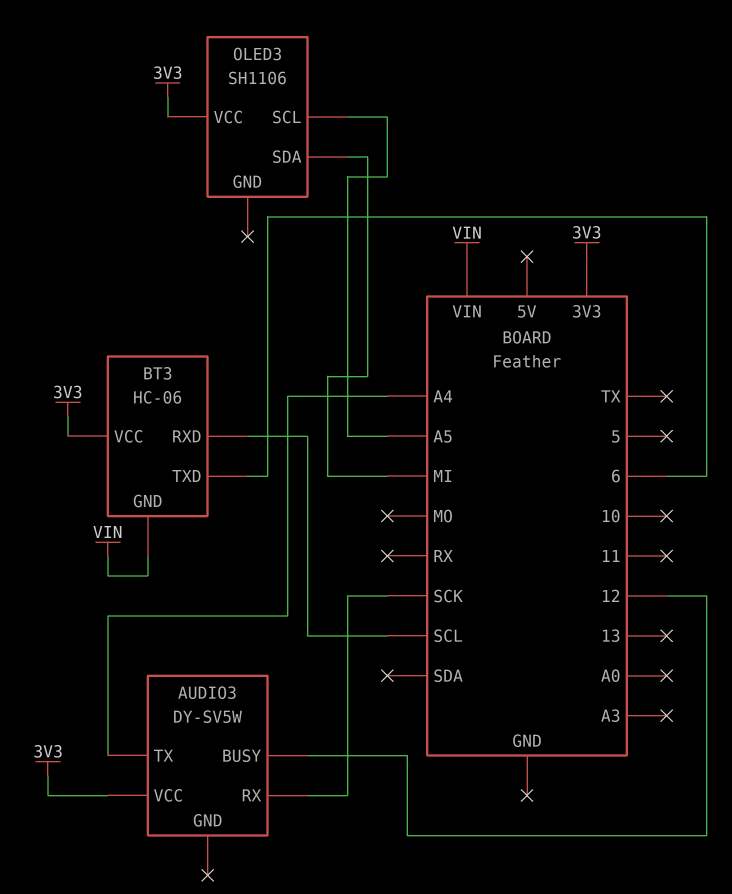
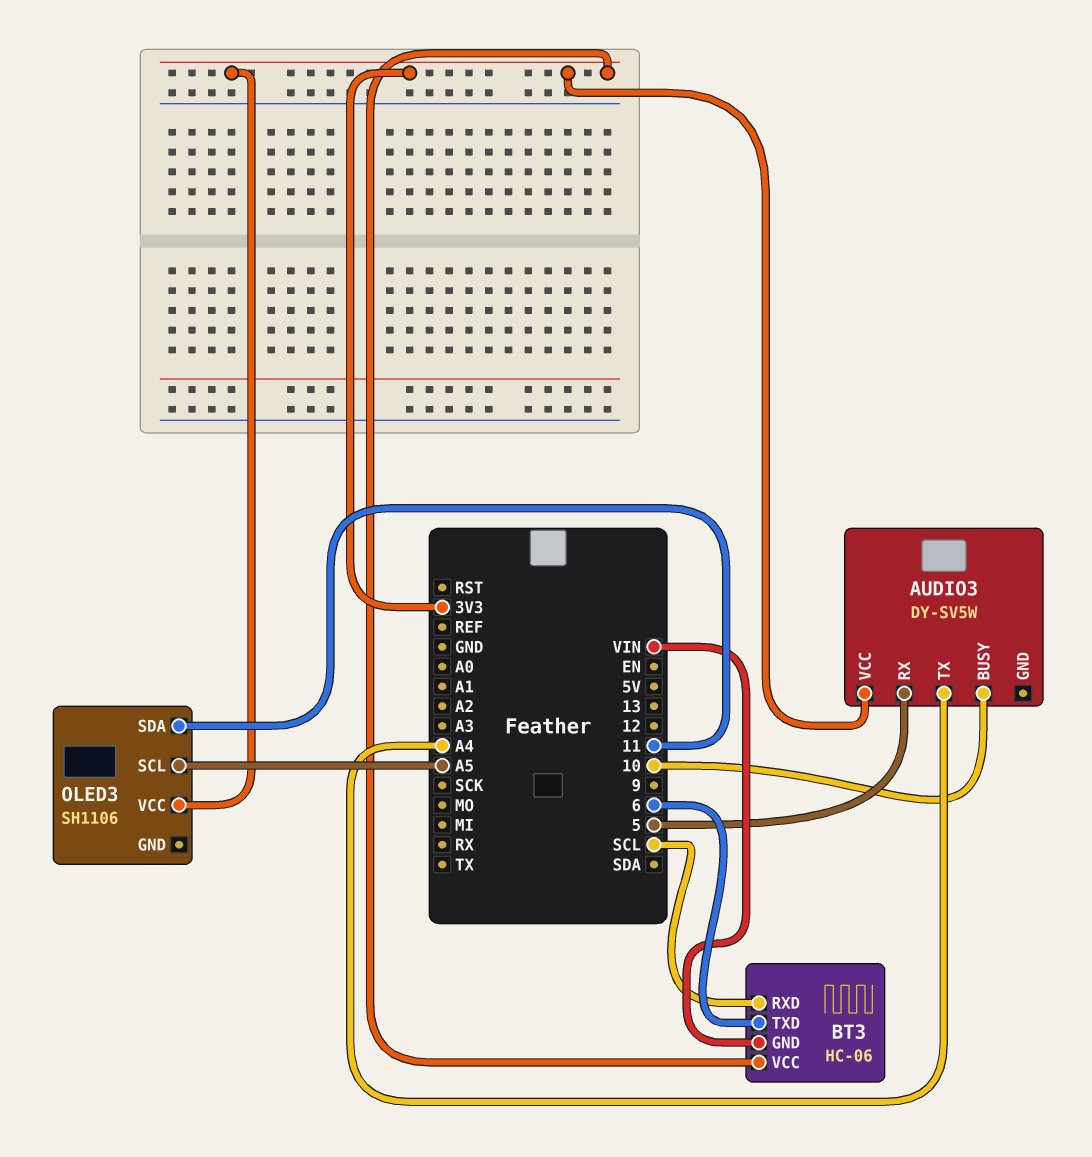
AUDIO3 pin BUSY: 12 -> 10
AUDIO3 pin RX: SCK -> 5
OLED3 pin SDA: MI -> 11

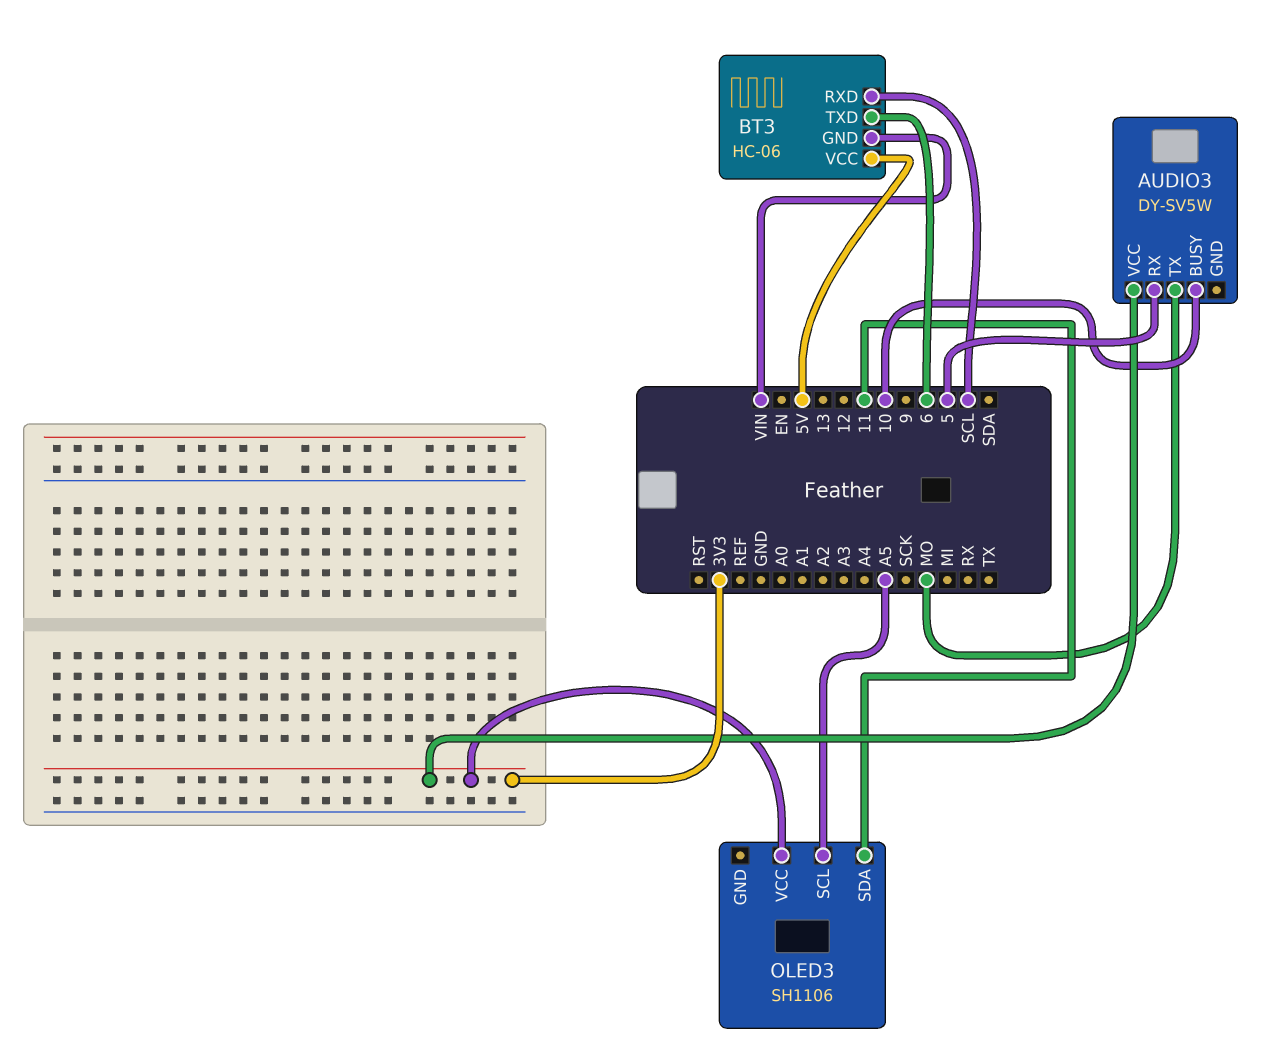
AUDIO3 pin TX: A4 -> MO
BT3 pin VCC: 3V3 -> 5V

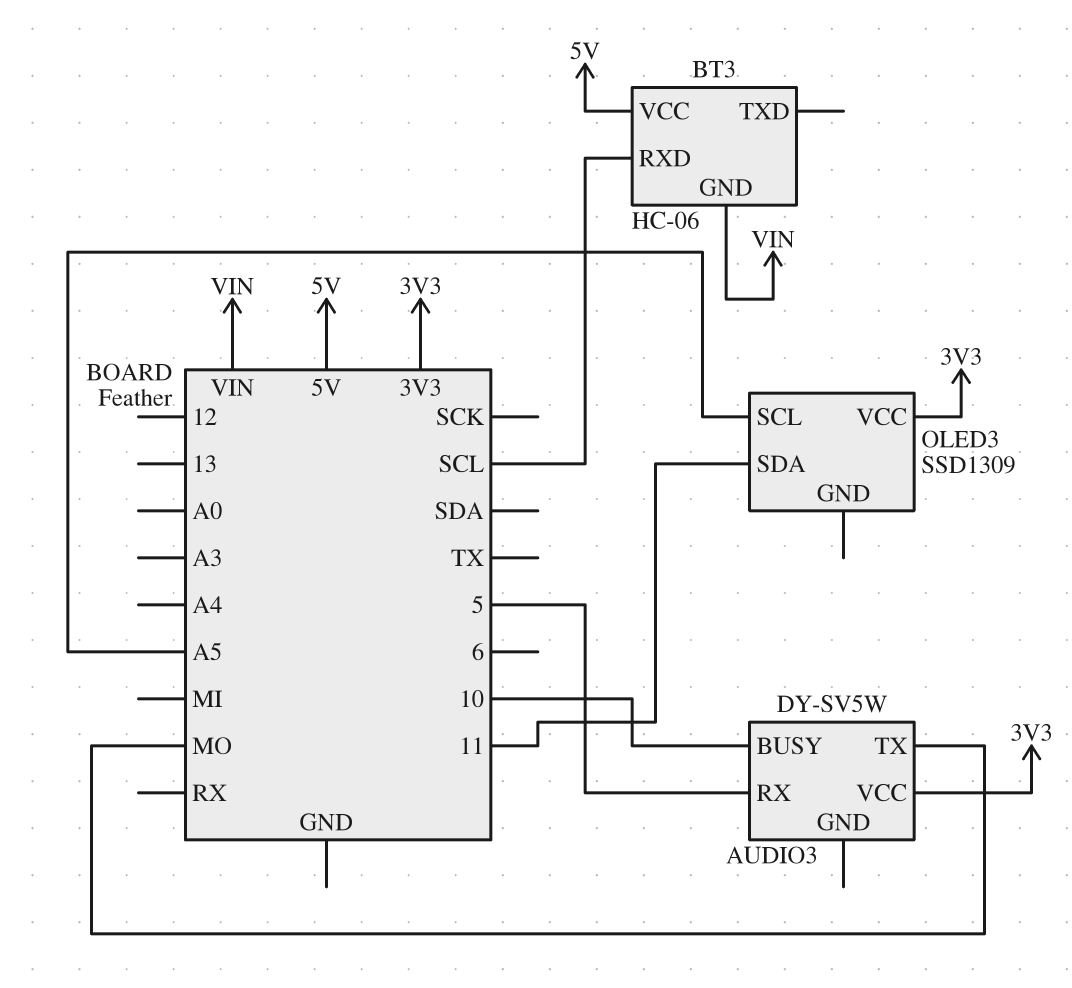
BT3 pin TXD: 6 -> none
OLED3: SH1106 -> SSD1309

